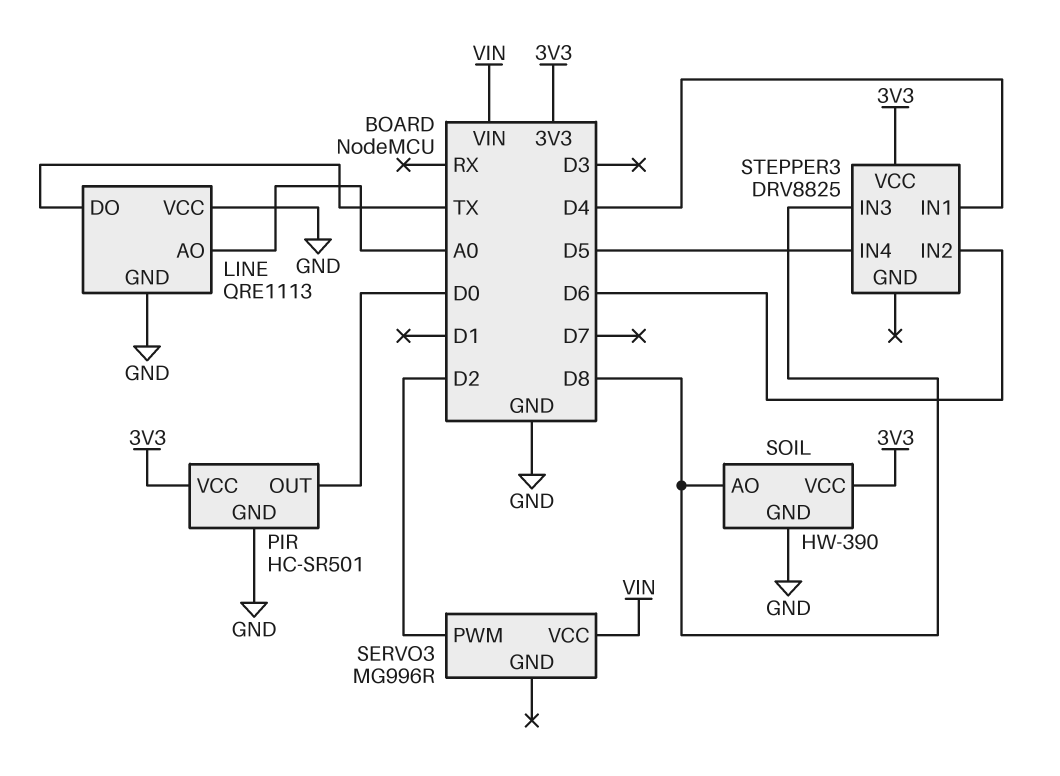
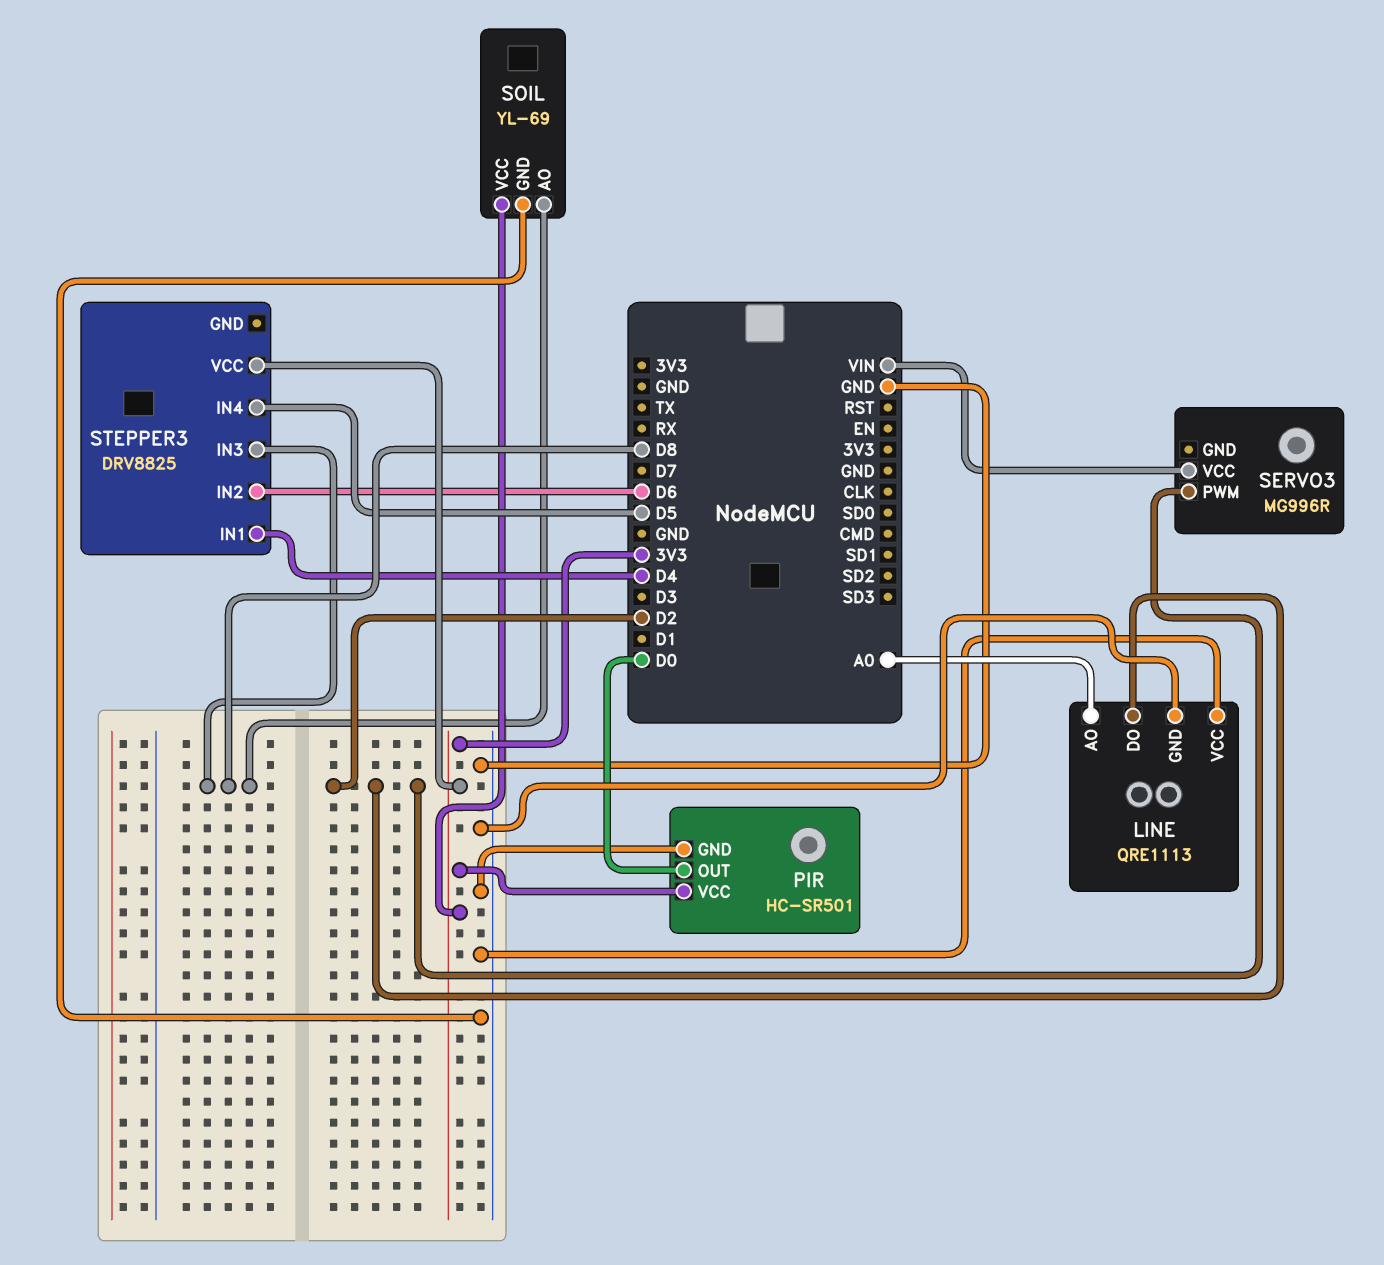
LINE pin DO: TX -> D2
SOIL: HW-390 -> YL-69

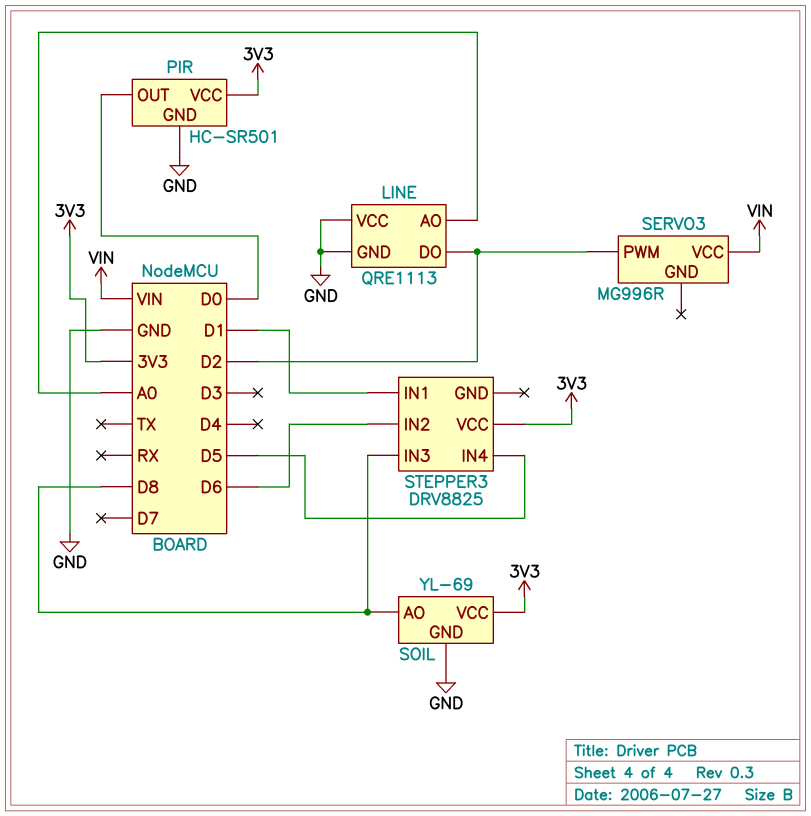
STEPPER3 pin IN1: D4 -> D1

